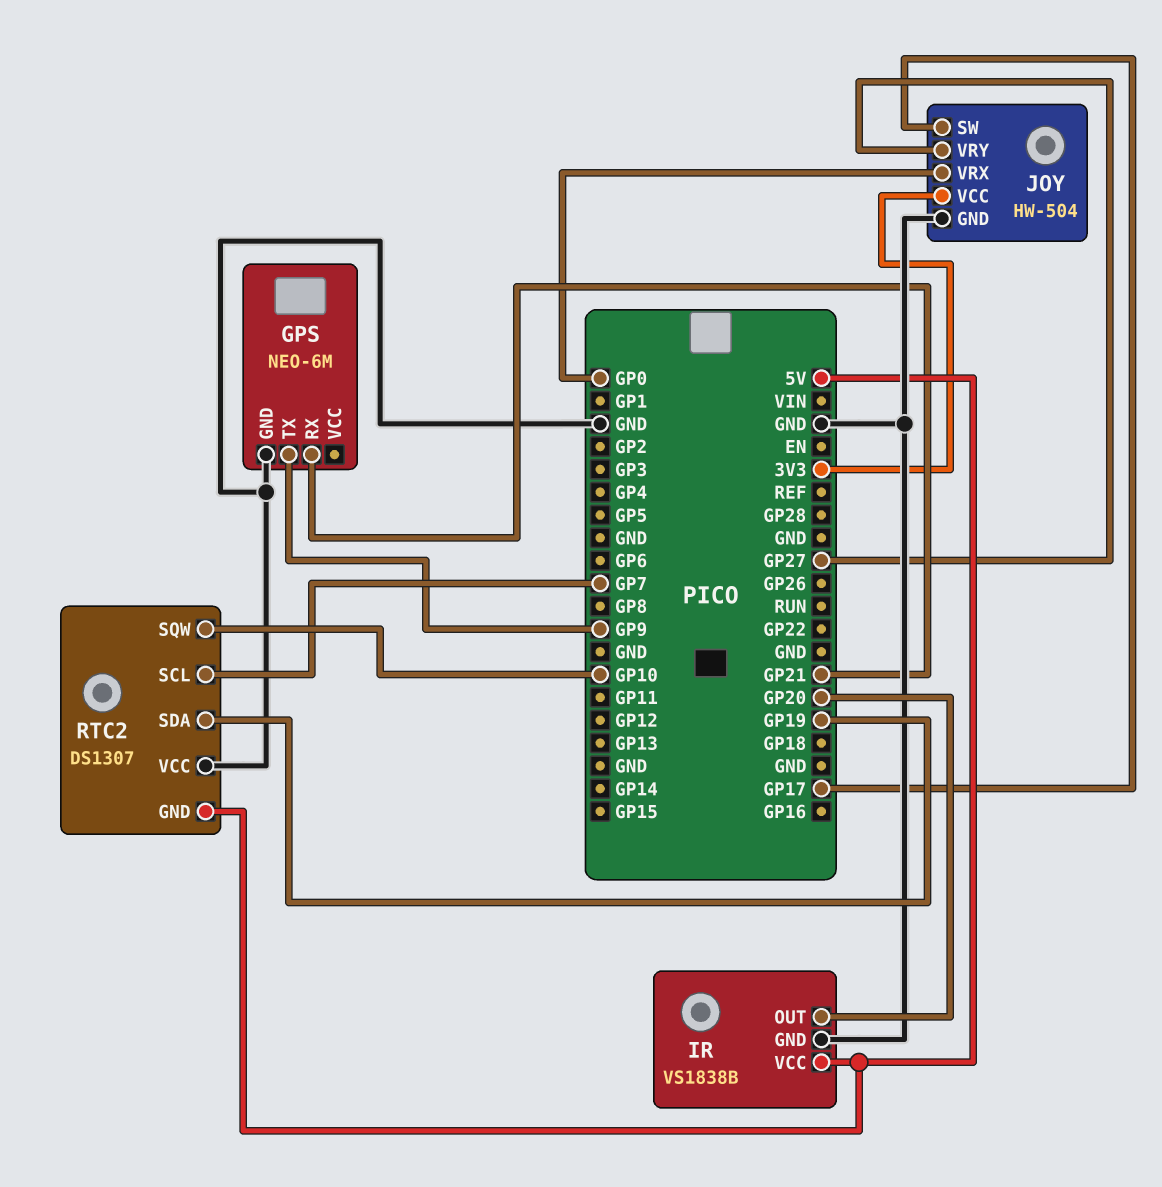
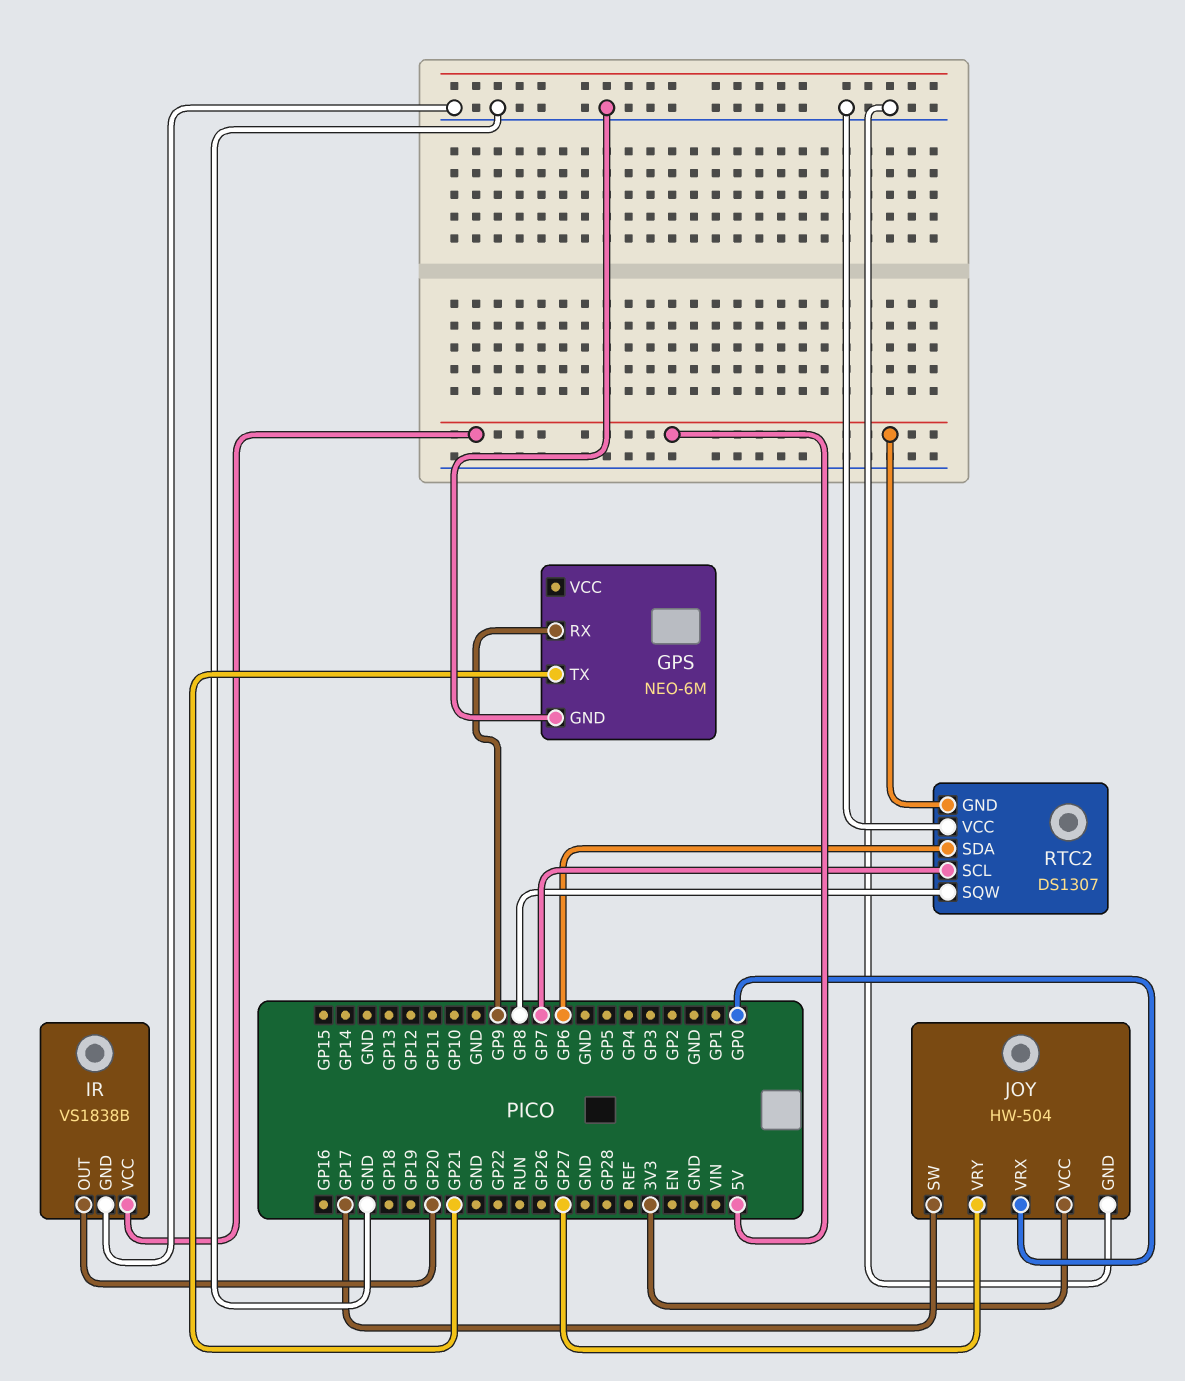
GPS pin RX: GP21 -> GP9
GPS pin TX: GP9 -> GP21
RTC2 pin SDA: GP19 -> GP6
RTC2 pin SQW: GP10 -> GP8

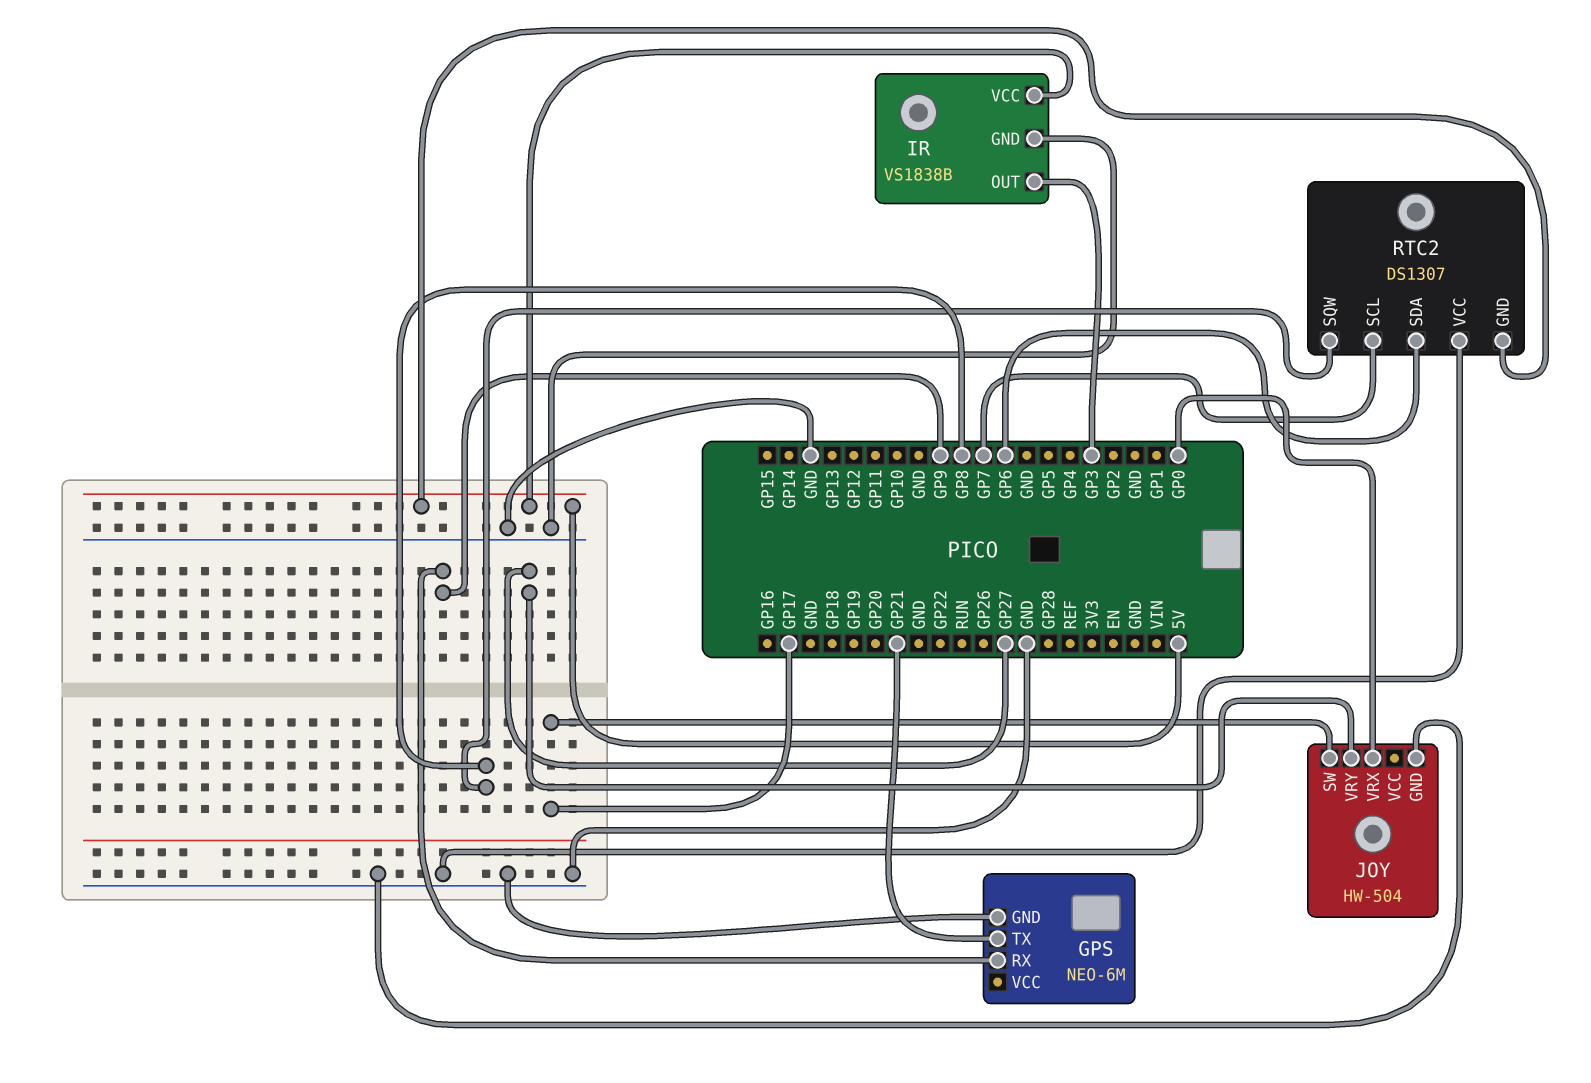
IR pin OUT: GP20 -> GP3
JOY pin VCC: 3V3 -> none

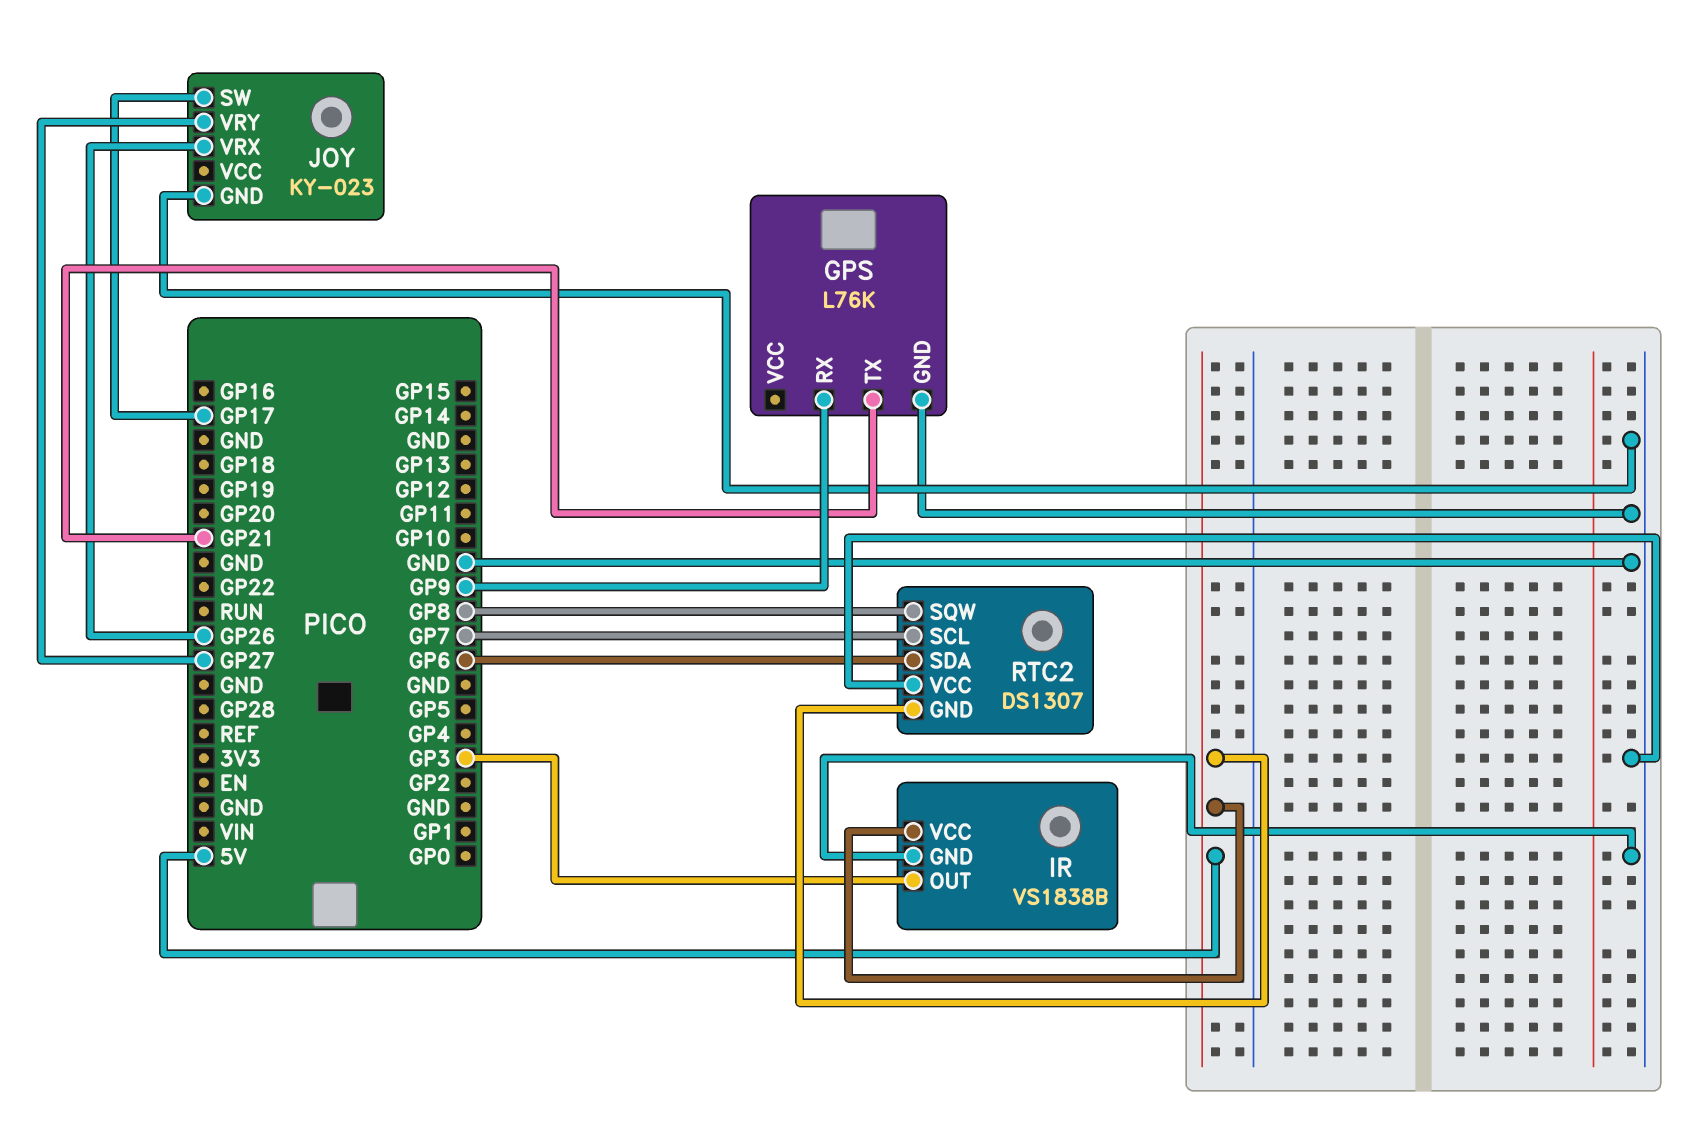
GPS: NEO-6M -> L76K
JOY: HW-504 -> KY-023
JOY pin VRX: GP0 -> GP26

